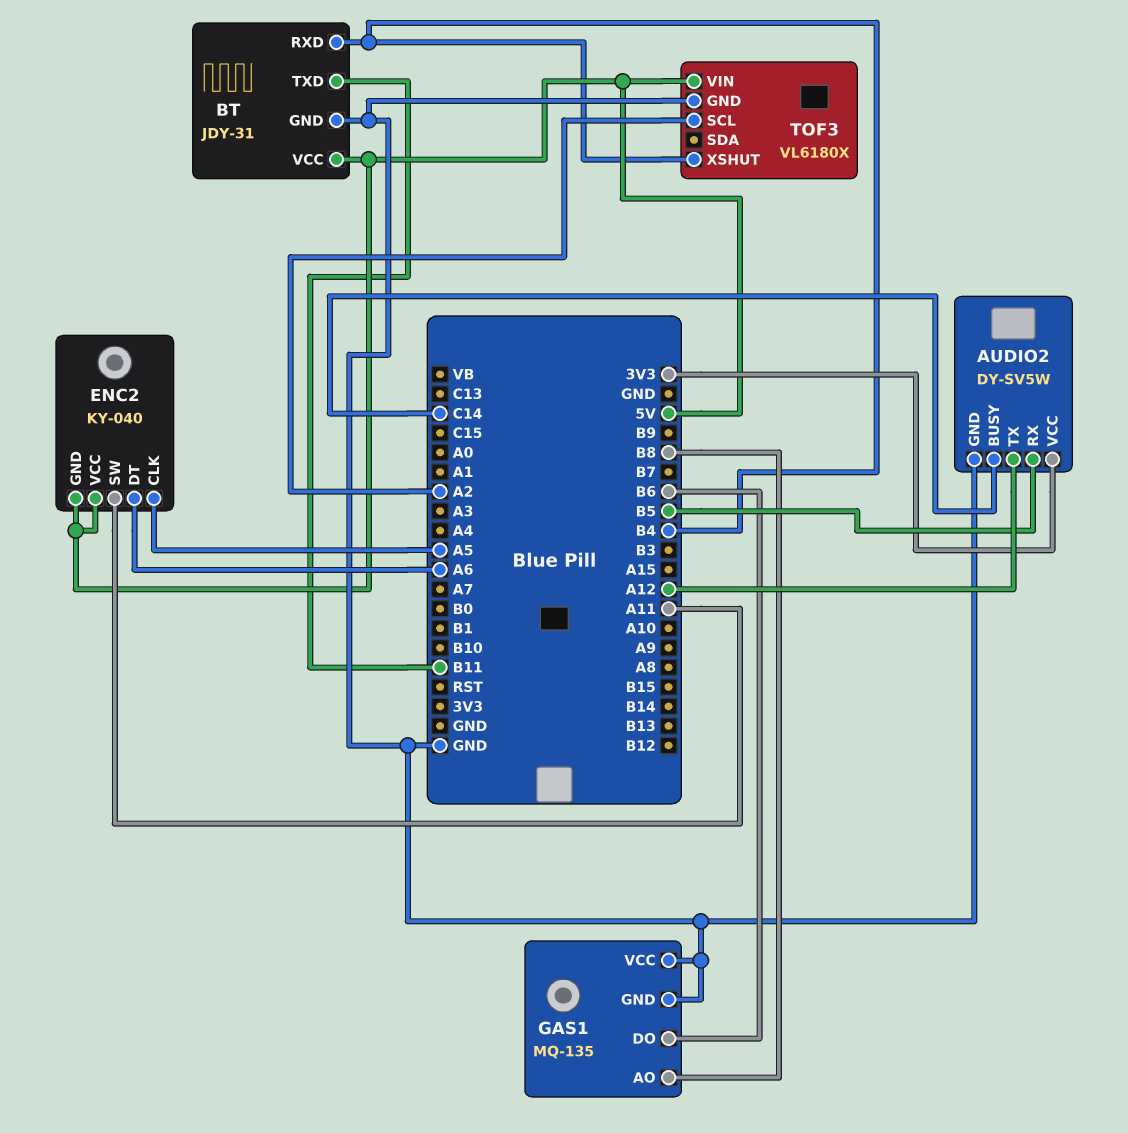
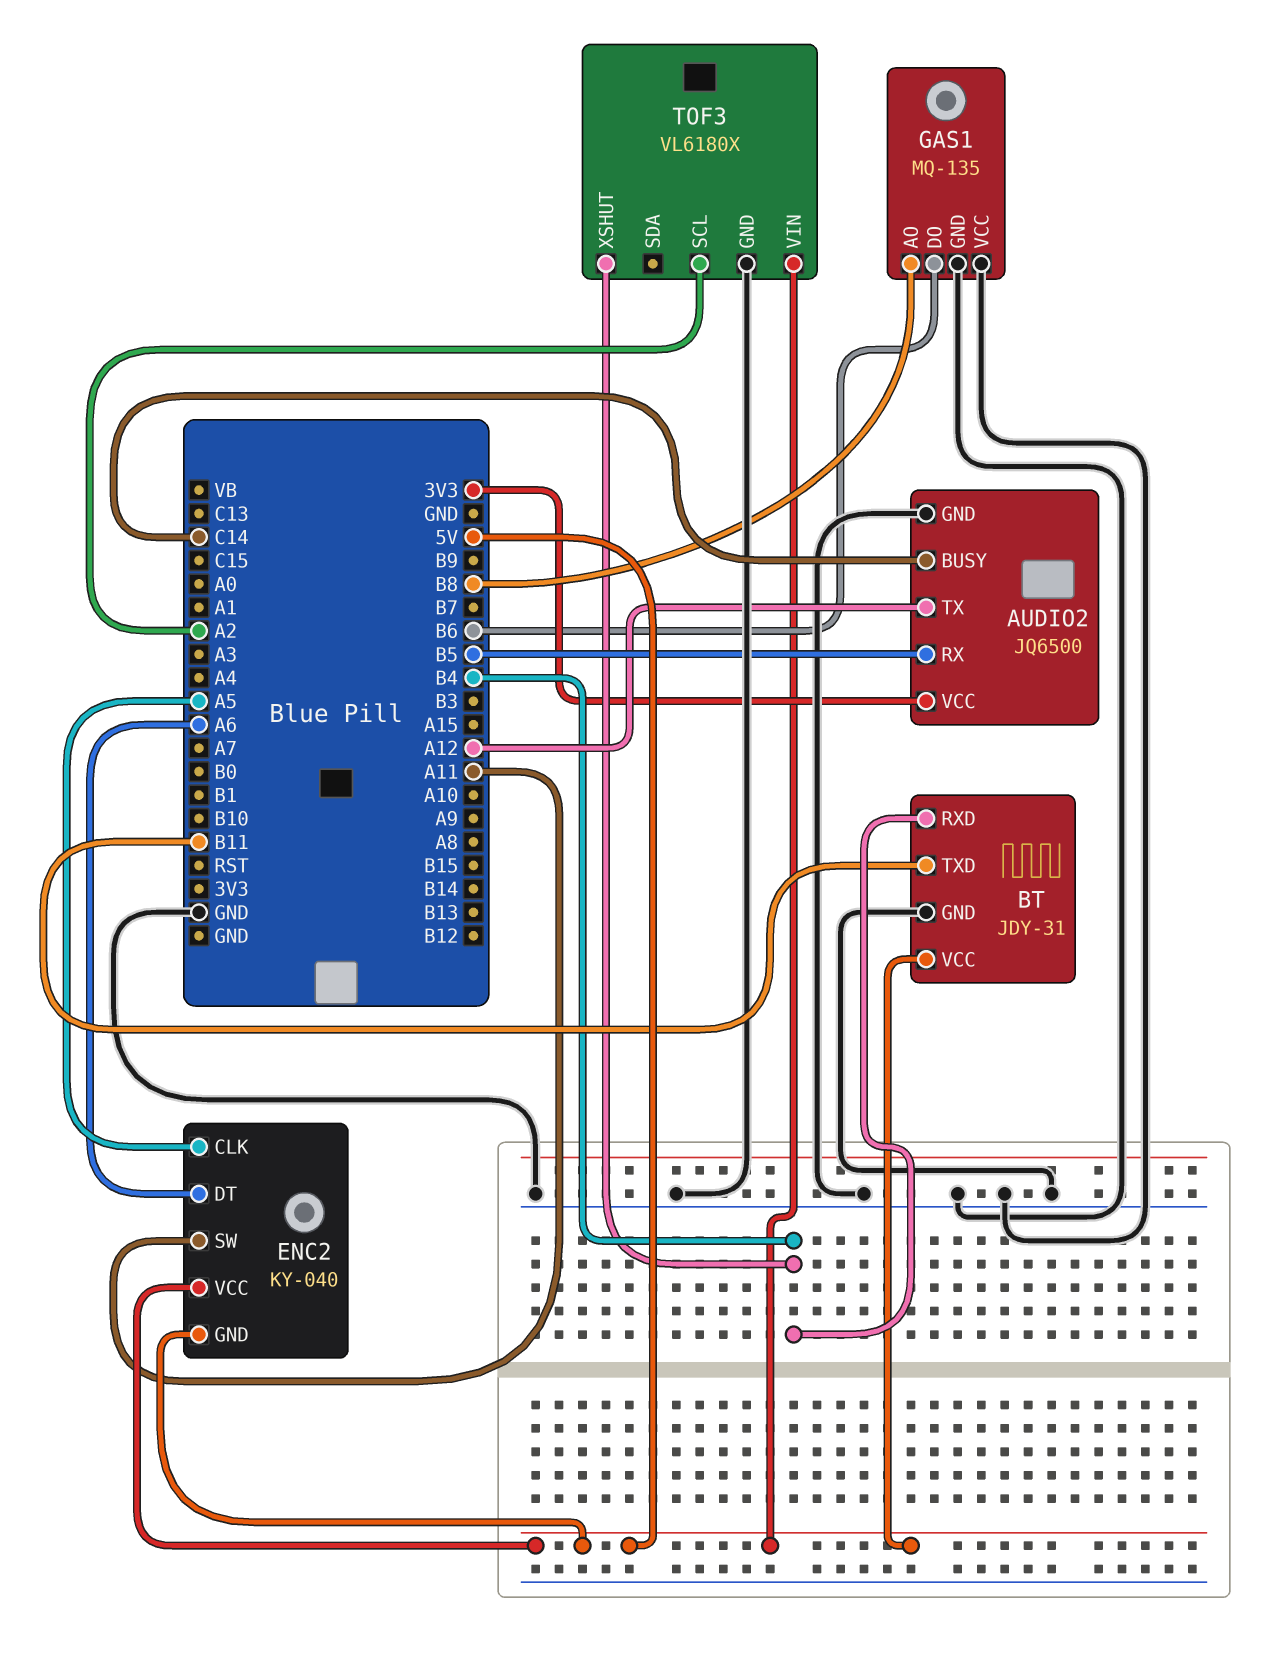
AUDIO2: DY-SV5W -> JQ6500

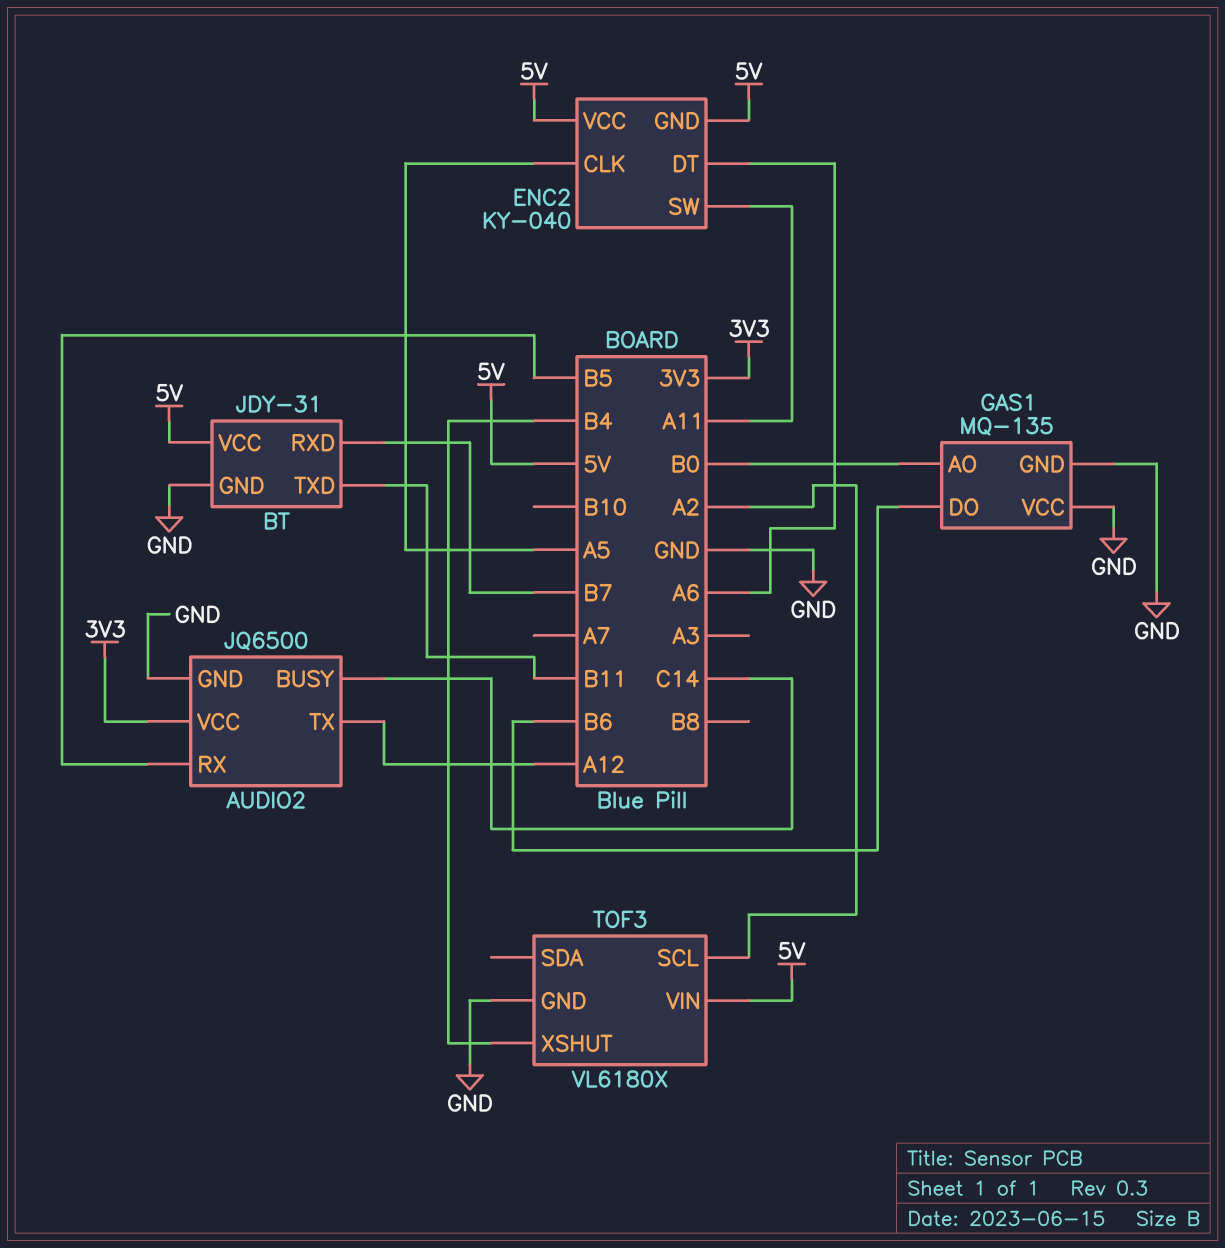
BT pin RXD: B4 -> B7
GAS1 pin AO: B8 -> B0

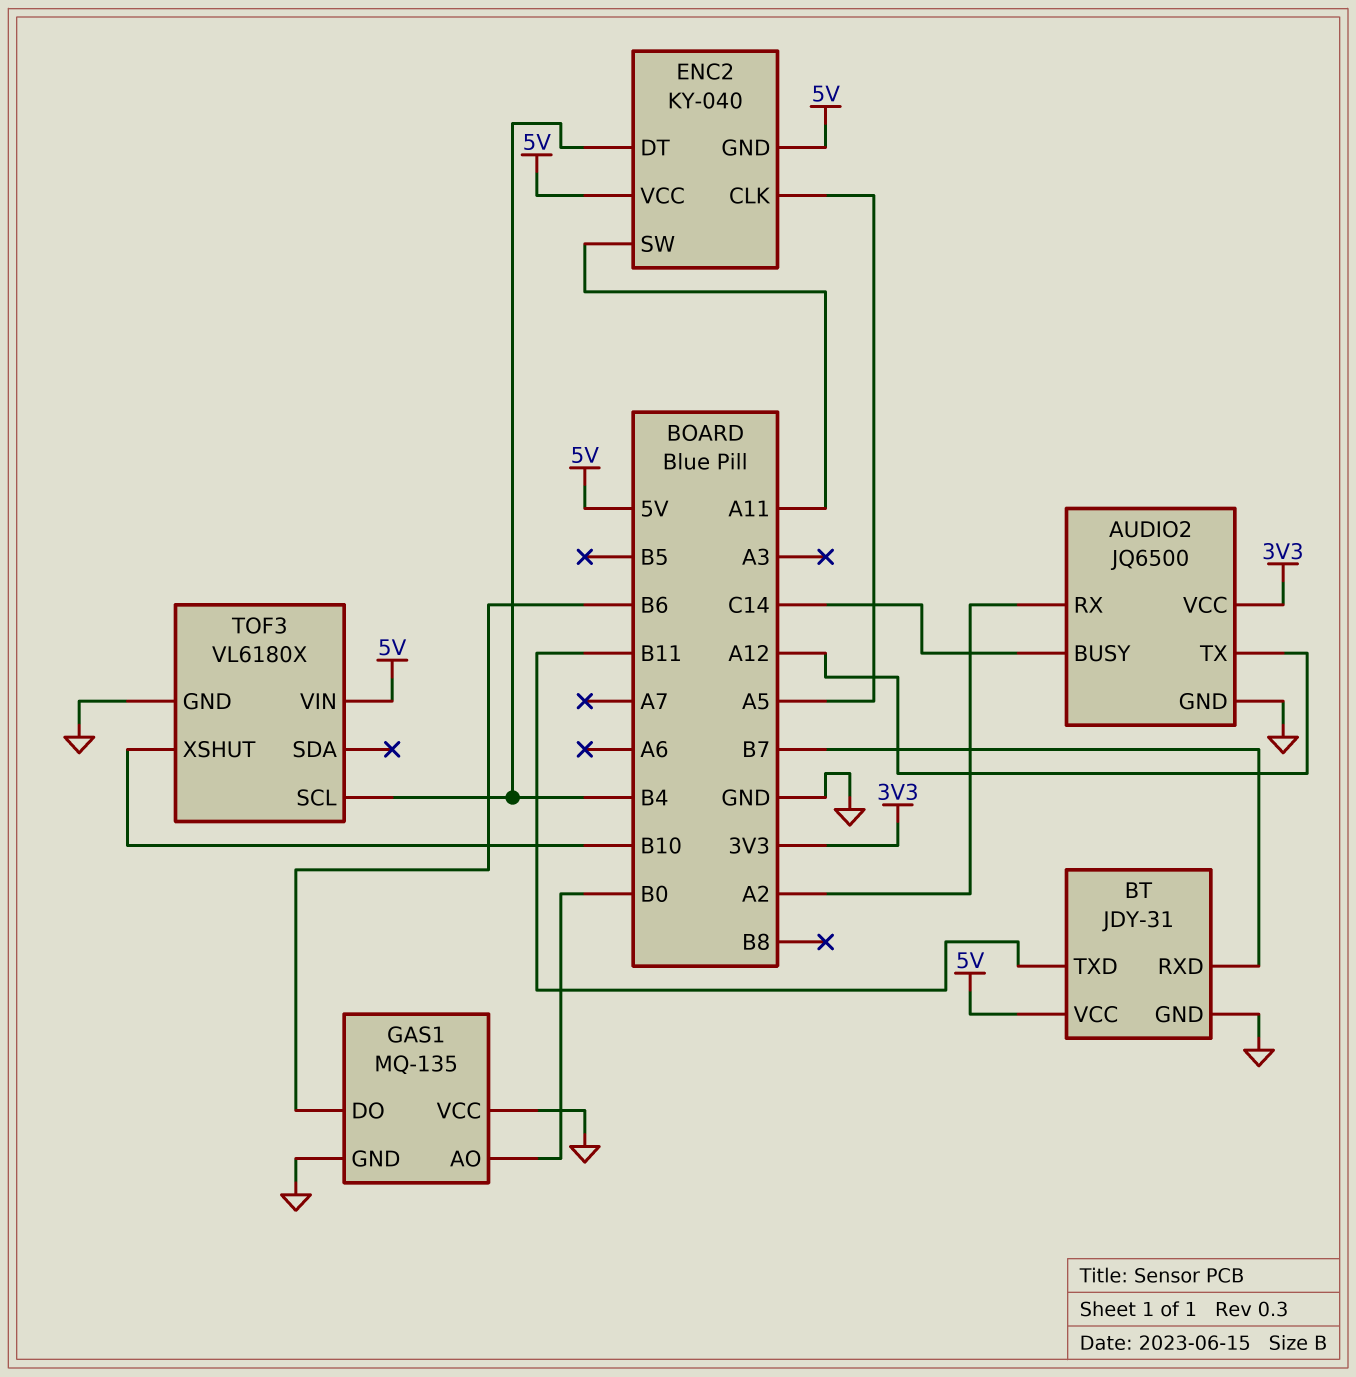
AUDIO2 pin RX: B5 -> A2
ENC2 pin DT: A6 -> B4
TOF3 pin SCL: A2 -> B4
TOF3 pin XSHUT: B4 -> B10

